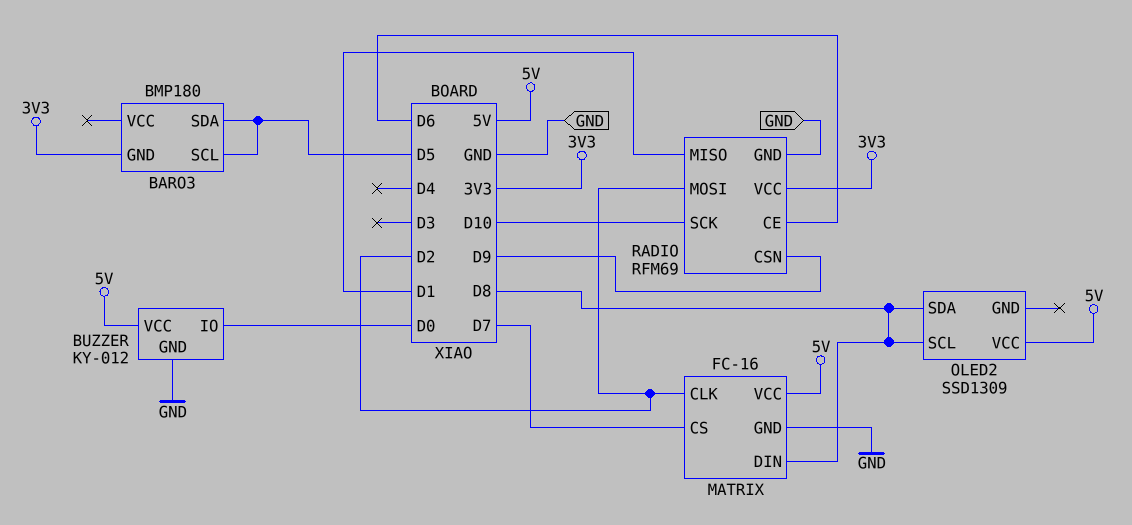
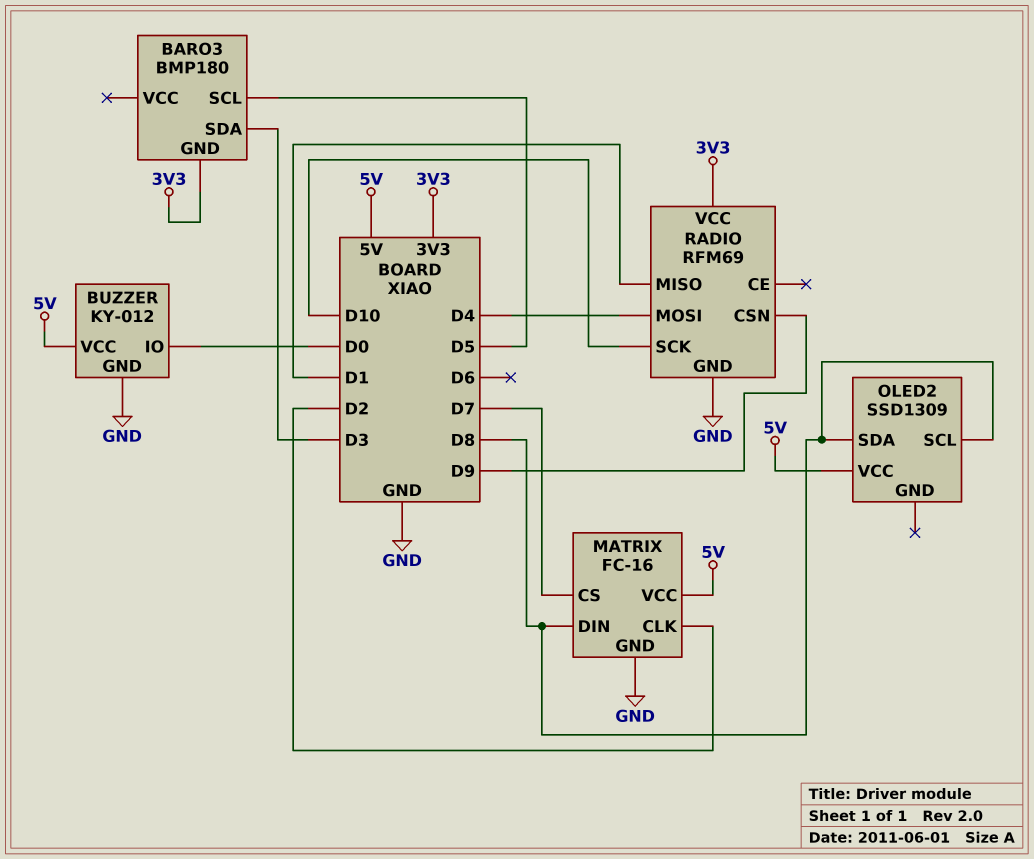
BARO3 pin SDA: D5 -> D3
RADIO pin CE: D6 -> none
RADIO pin MOSI: D2 -> D4

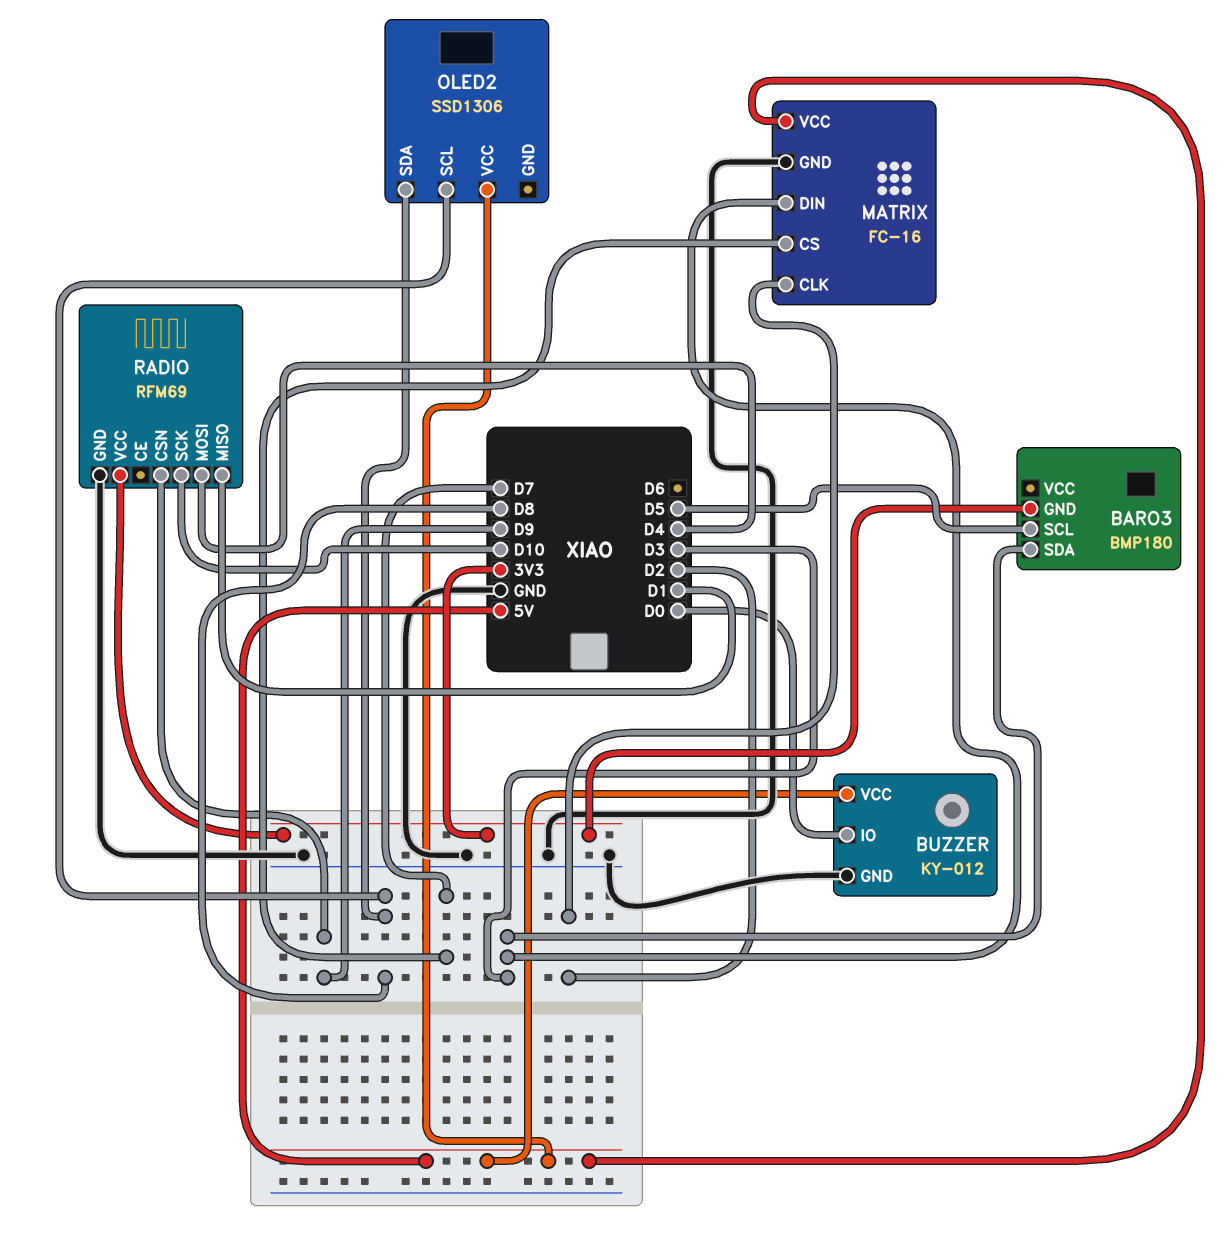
MATRIX pin DIN: D8 -> D3
OLED2: SSD1309 -> SSD1306

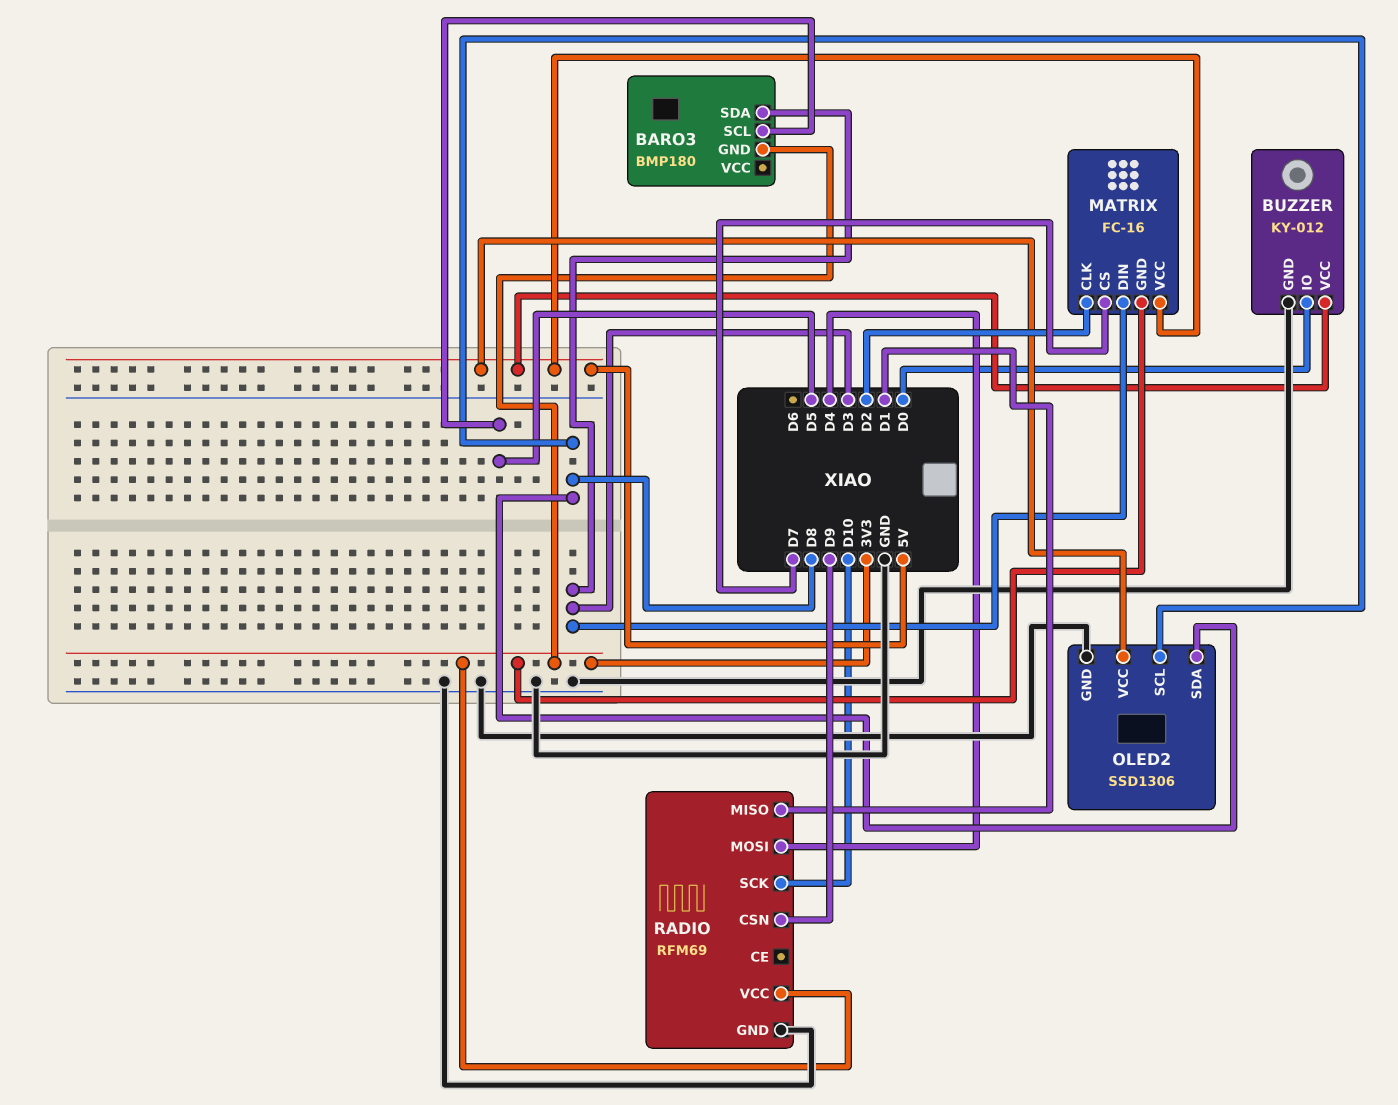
MATRIX pin GND: GND -> 3V3
OLED2 pin GND: none -> GND

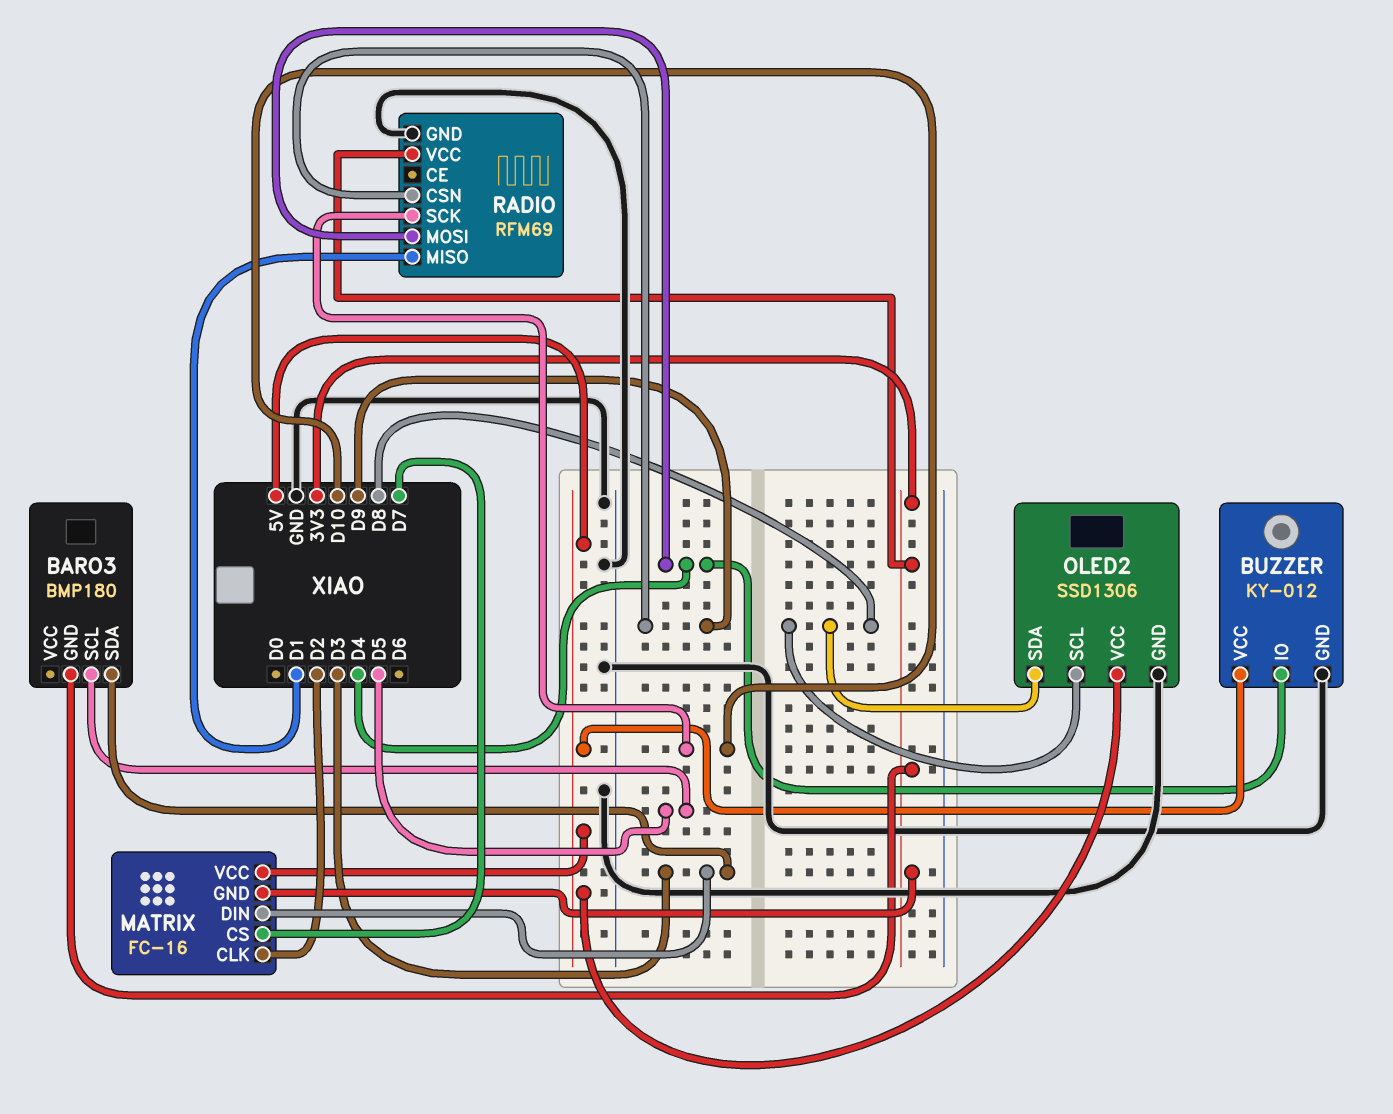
BUZZER pin IO: D0 -> D4

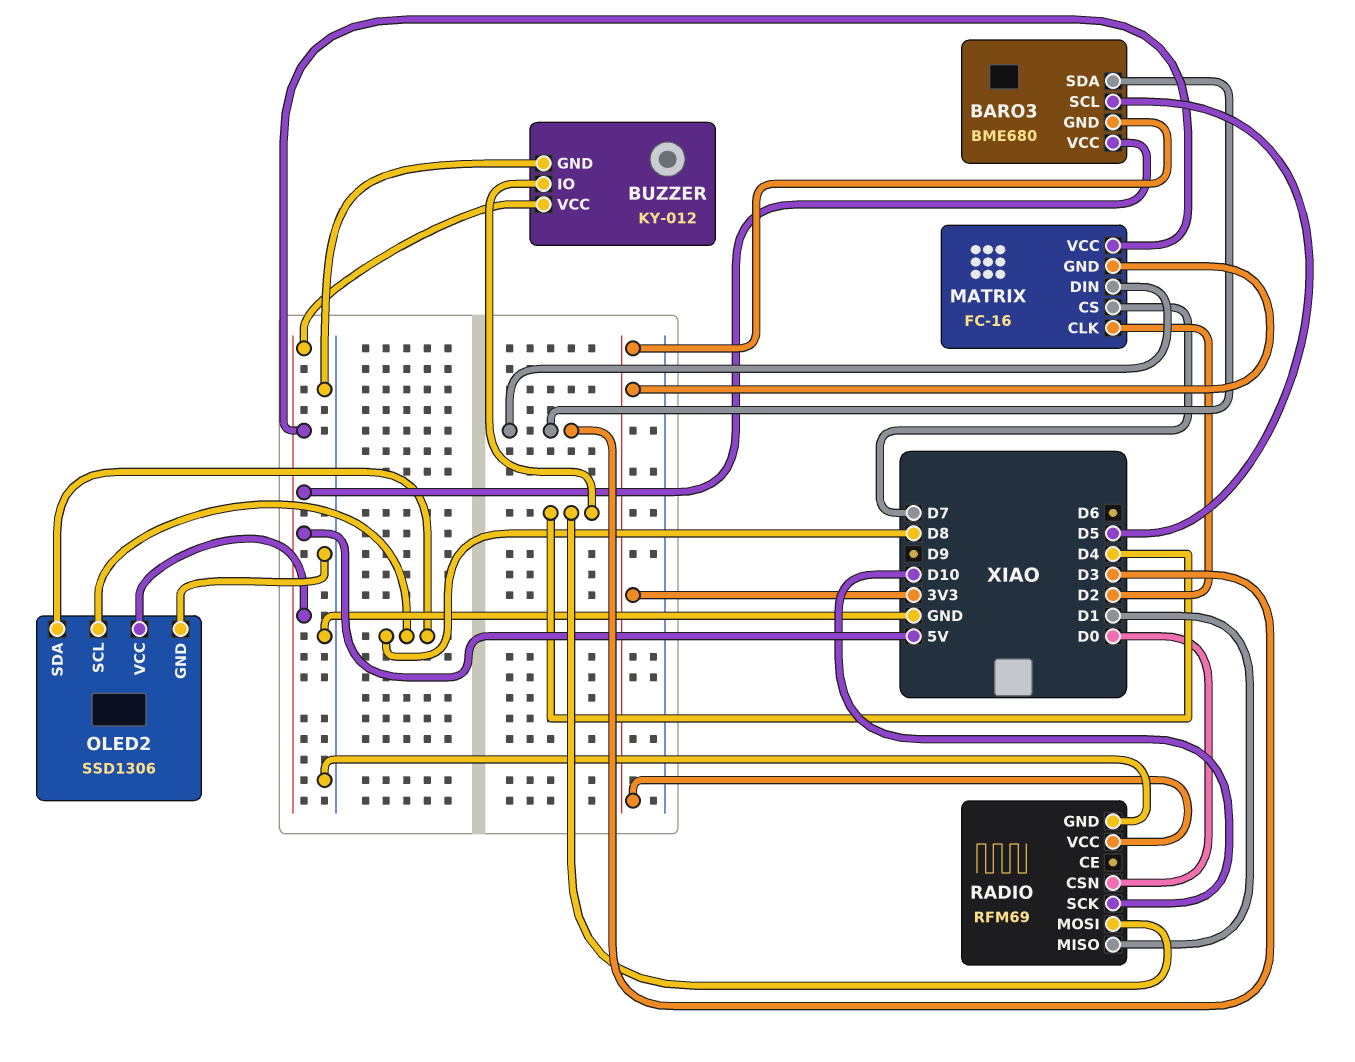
BARO3: BMP180 -> BME680
BARO3 pin VCC: none -> 5V
RADIO pin CSN: D9 -> D0

